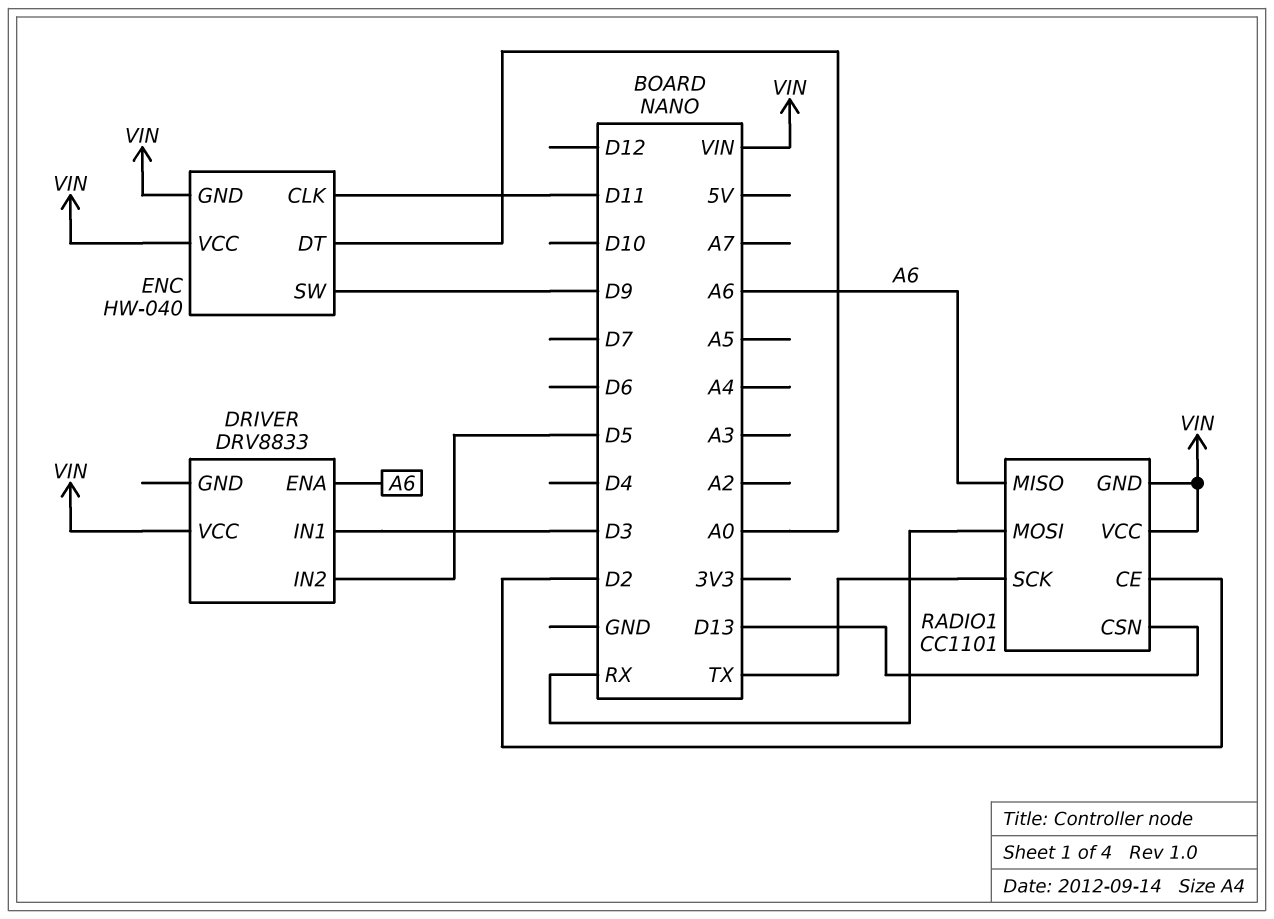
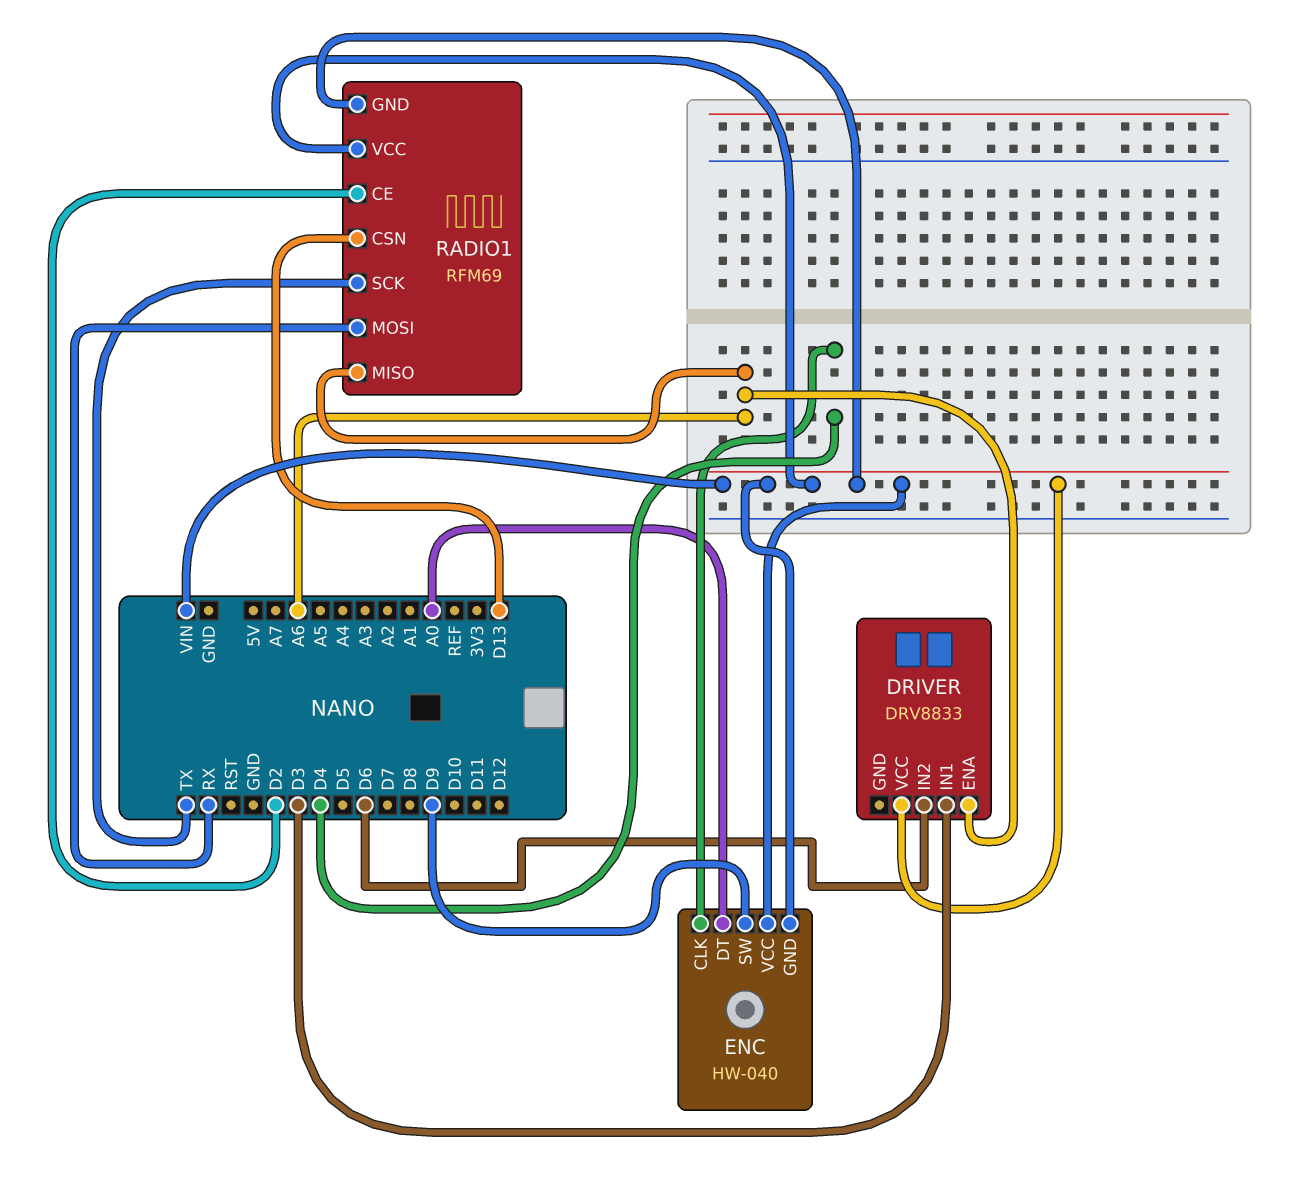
DRIVER pin IN2: D5 -> D6
ENC pin CLK: D11 -> D4
RADIO1: CC1101 -> RFM69

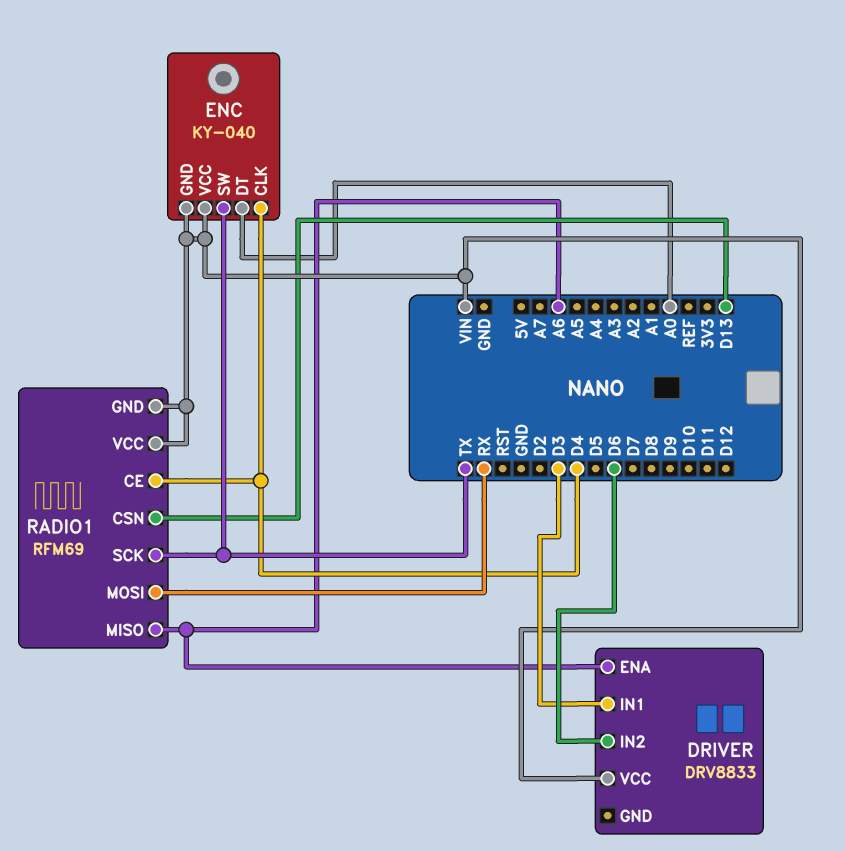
ENC: HW-040 -> KY-040
ENC pin SW: D9 -> TX
RADIO1 pin CE: D2 -> D4

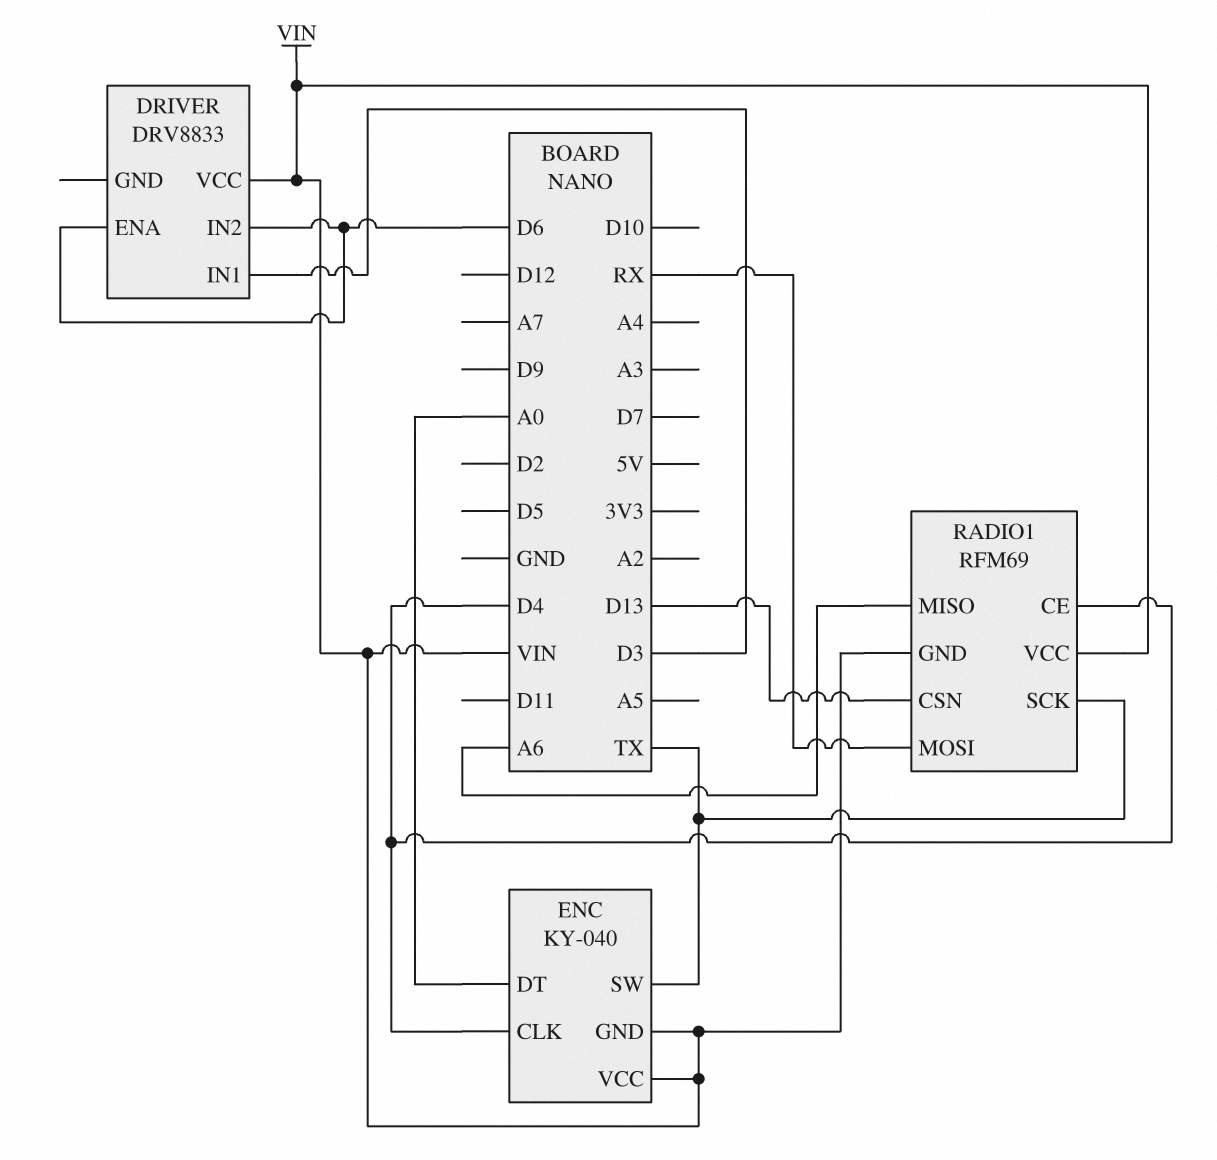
DRIVER pin ENA: A6 -> D6

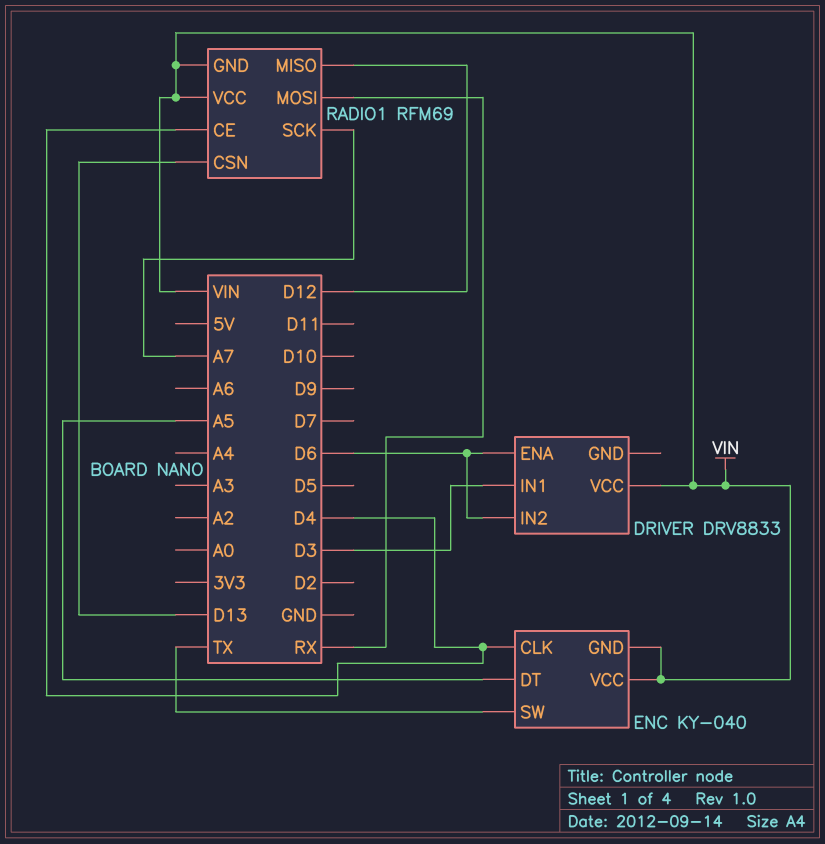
ENC pin DT: A0 -> A5
RADIO1 pin MISO: A6 -> D12
RADIO1 pin SCK: TX -> A7

